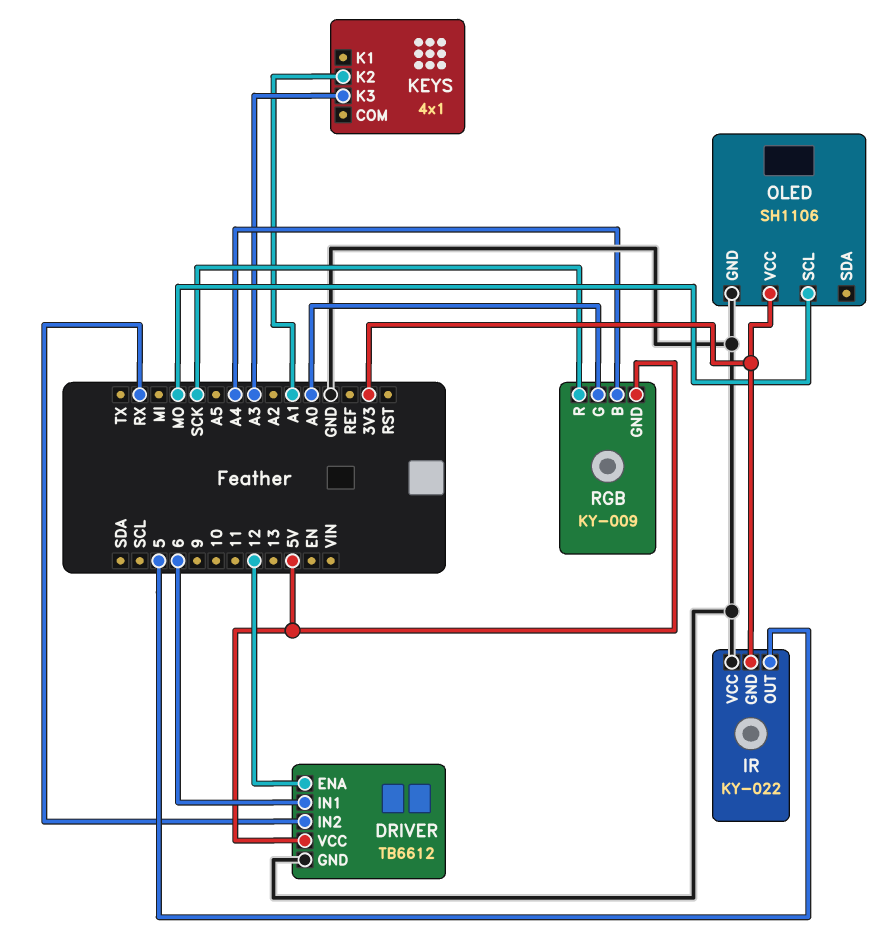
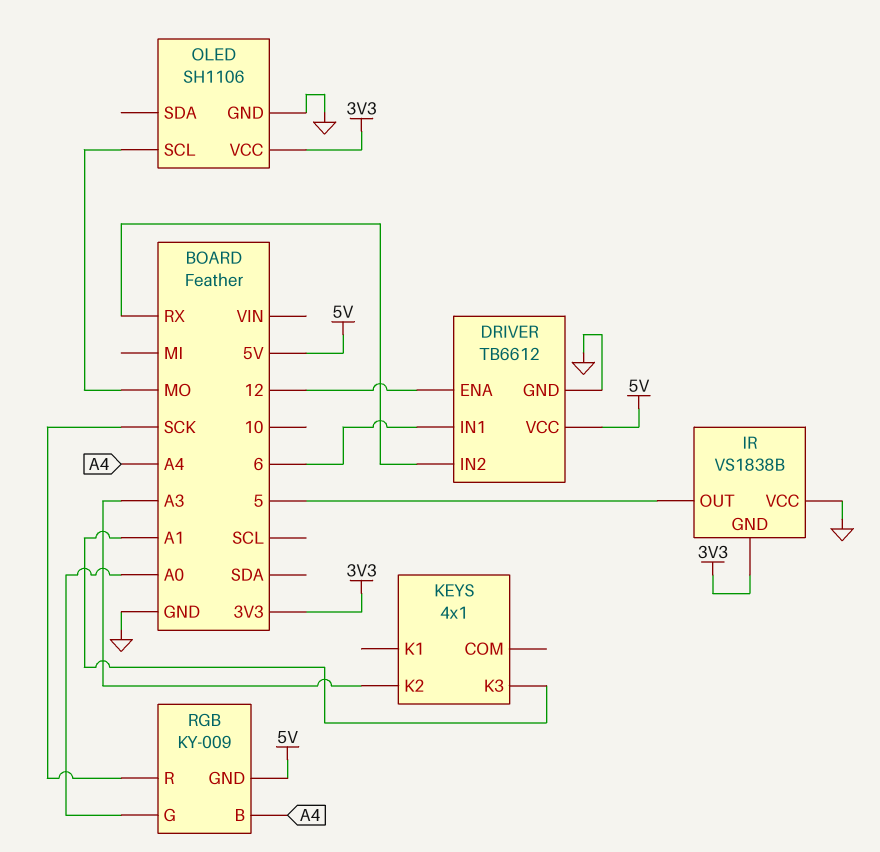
IR: KY-022 -> VS1838B
KEYS pin K2: A1 -> A3
KEYS pin K3: A3 -> A1

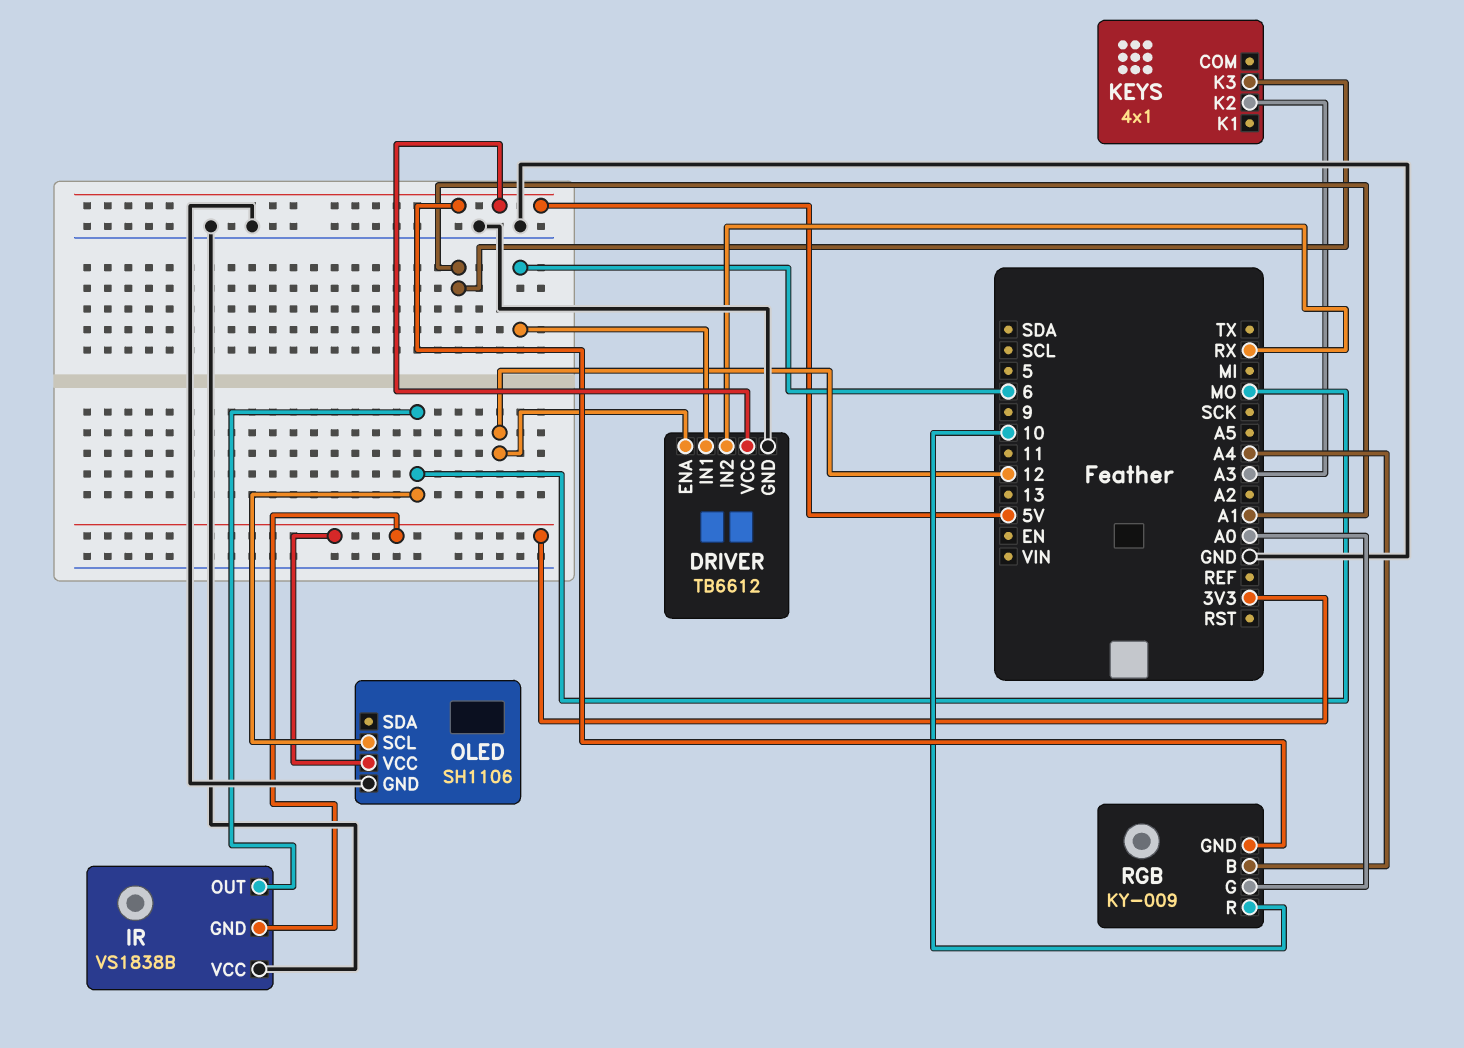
IR pin OUT: 5 -> MO
RGB pin R: SCK -> 10

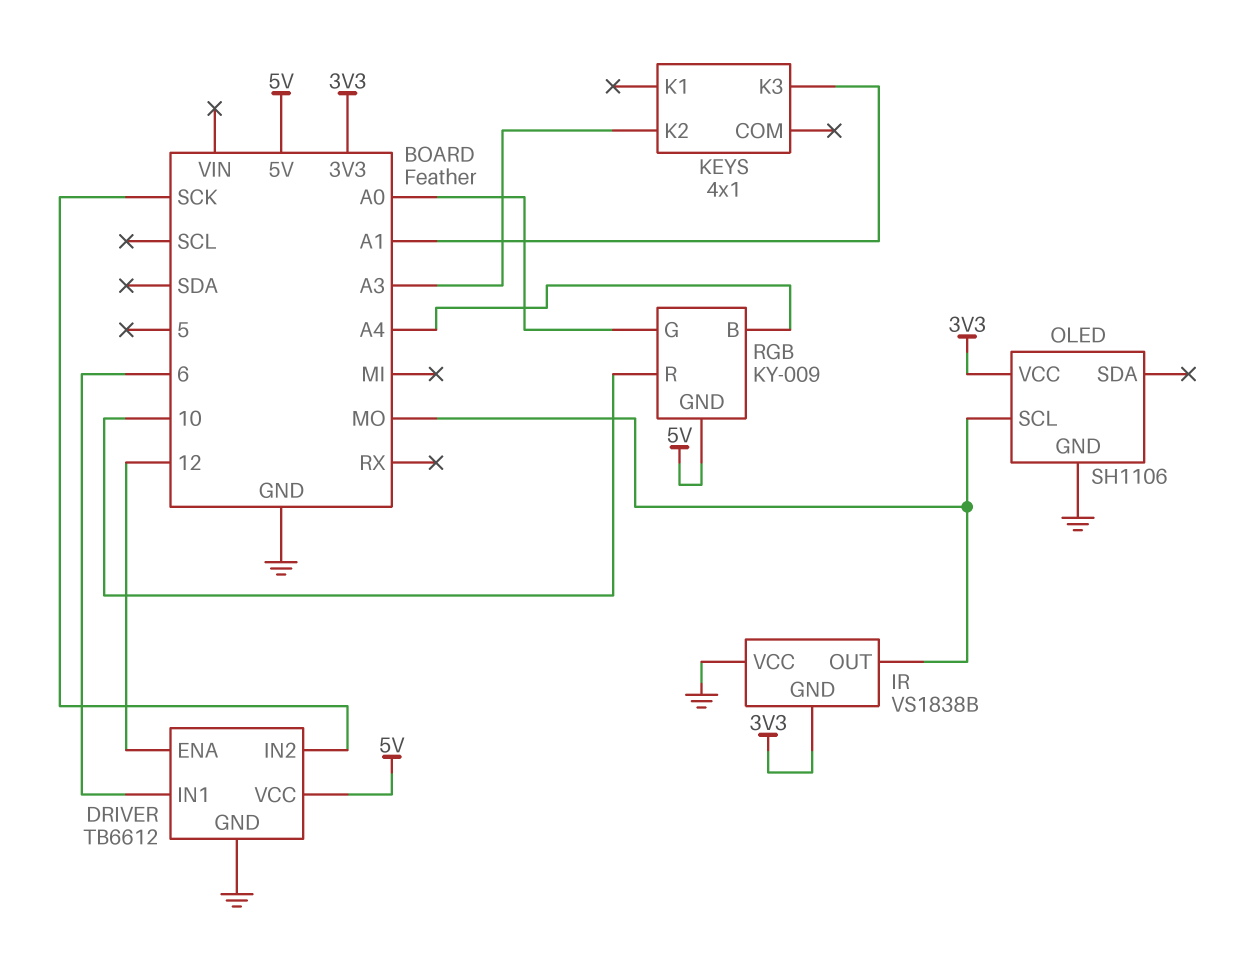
DRIVER pin IN2: RX -> SCK

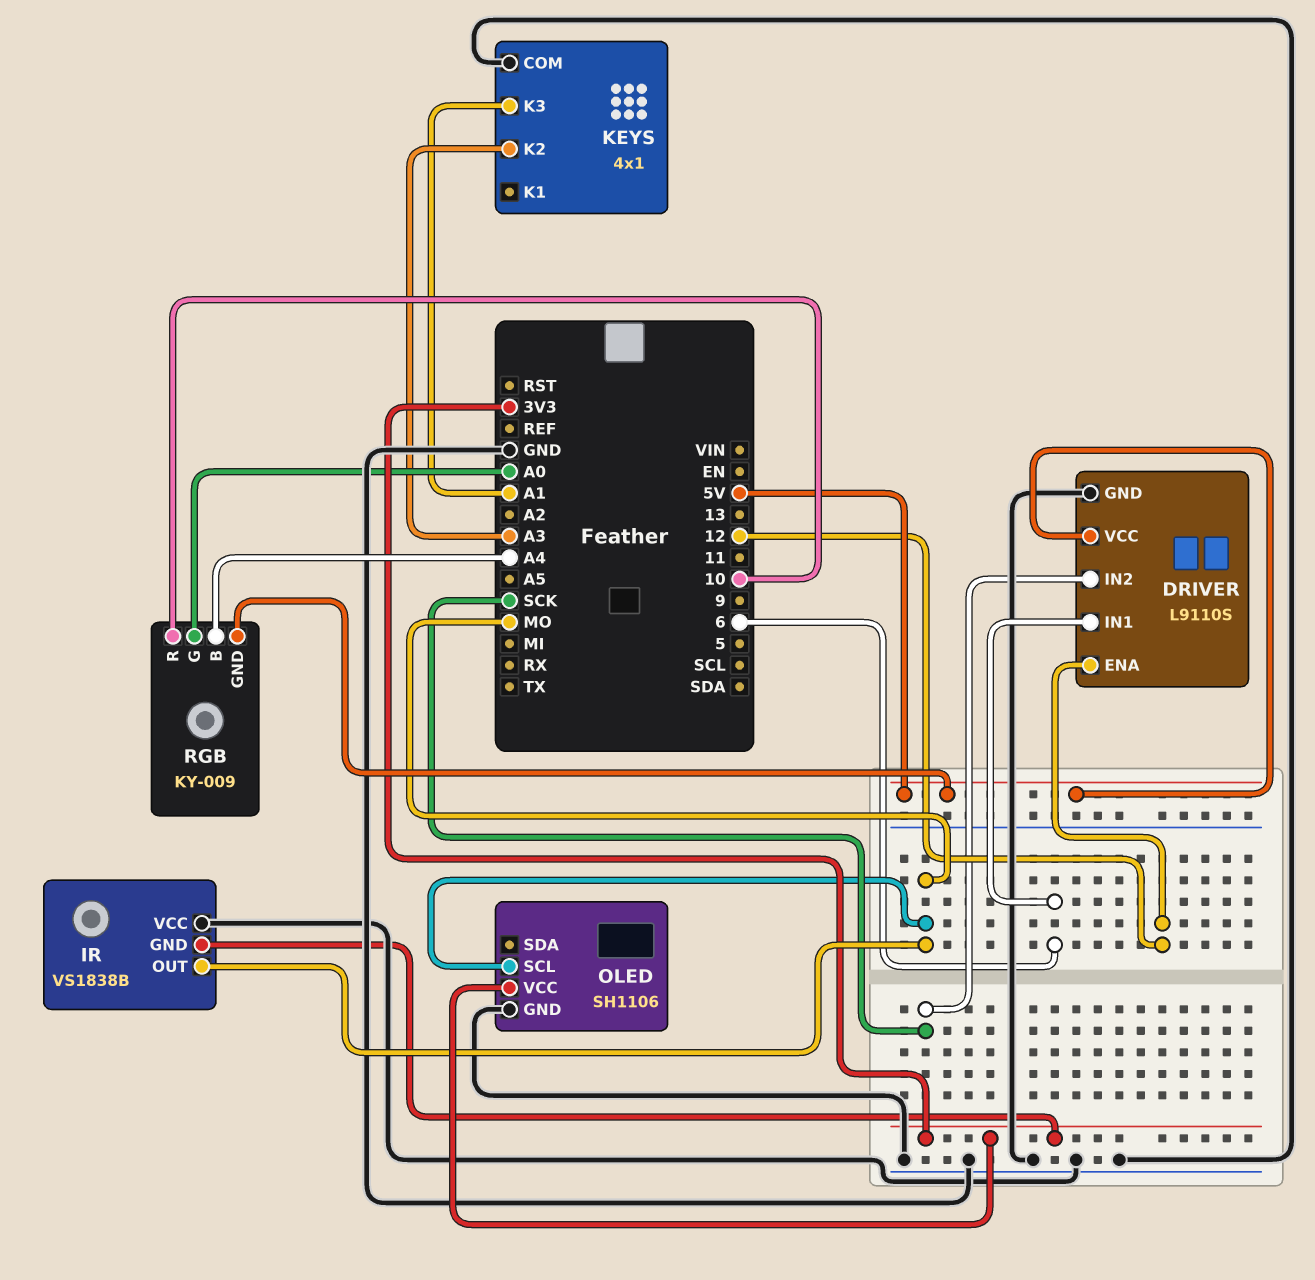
DRIVER: TB6612 -> L9110S
KEYS pin COM: none -> GND

